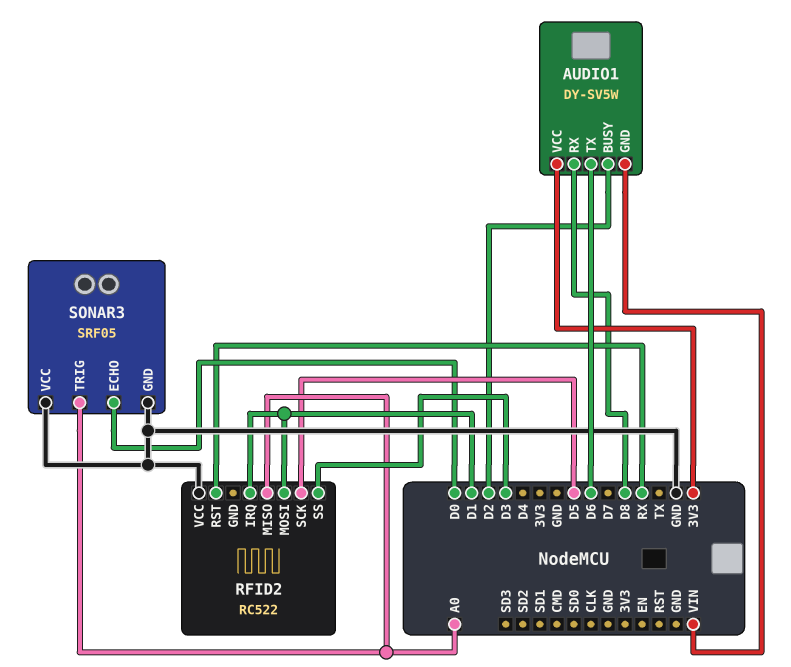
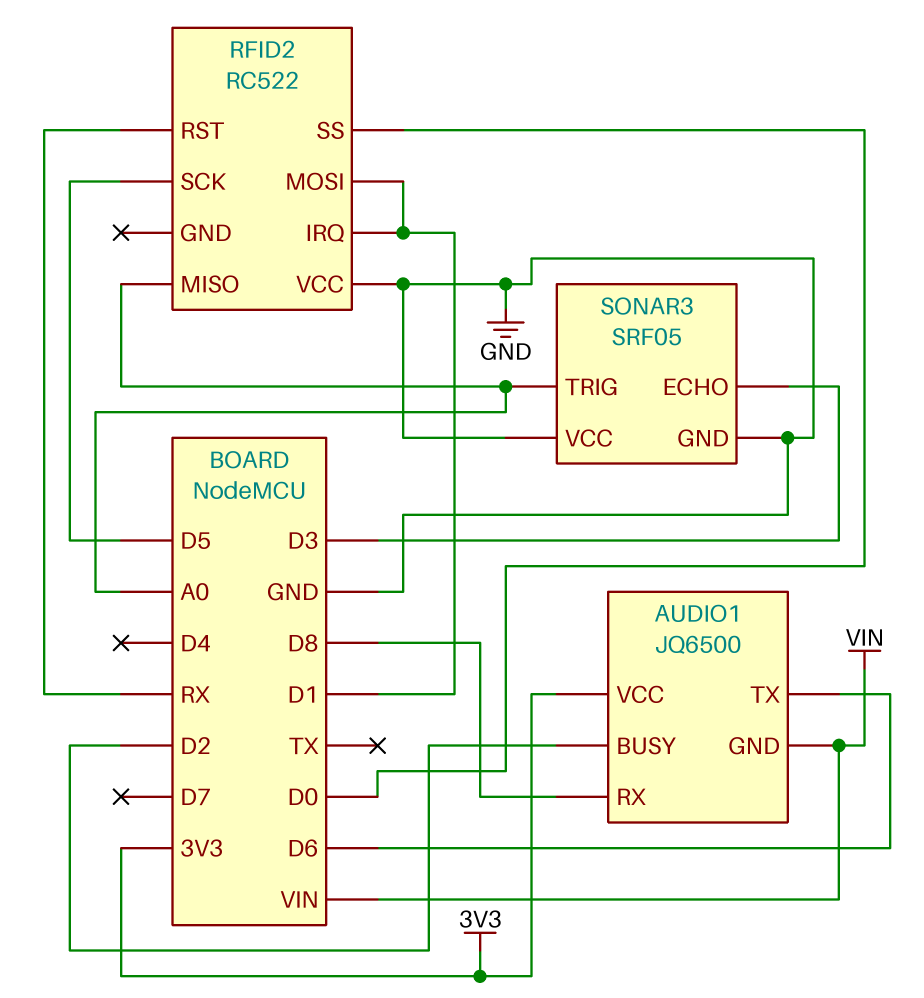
AUDIO1: DY-SV5W -> JQ6500
RFID2 pin SS: D3 -> D0
SONAR3 pin ECHO: D0 -> D3

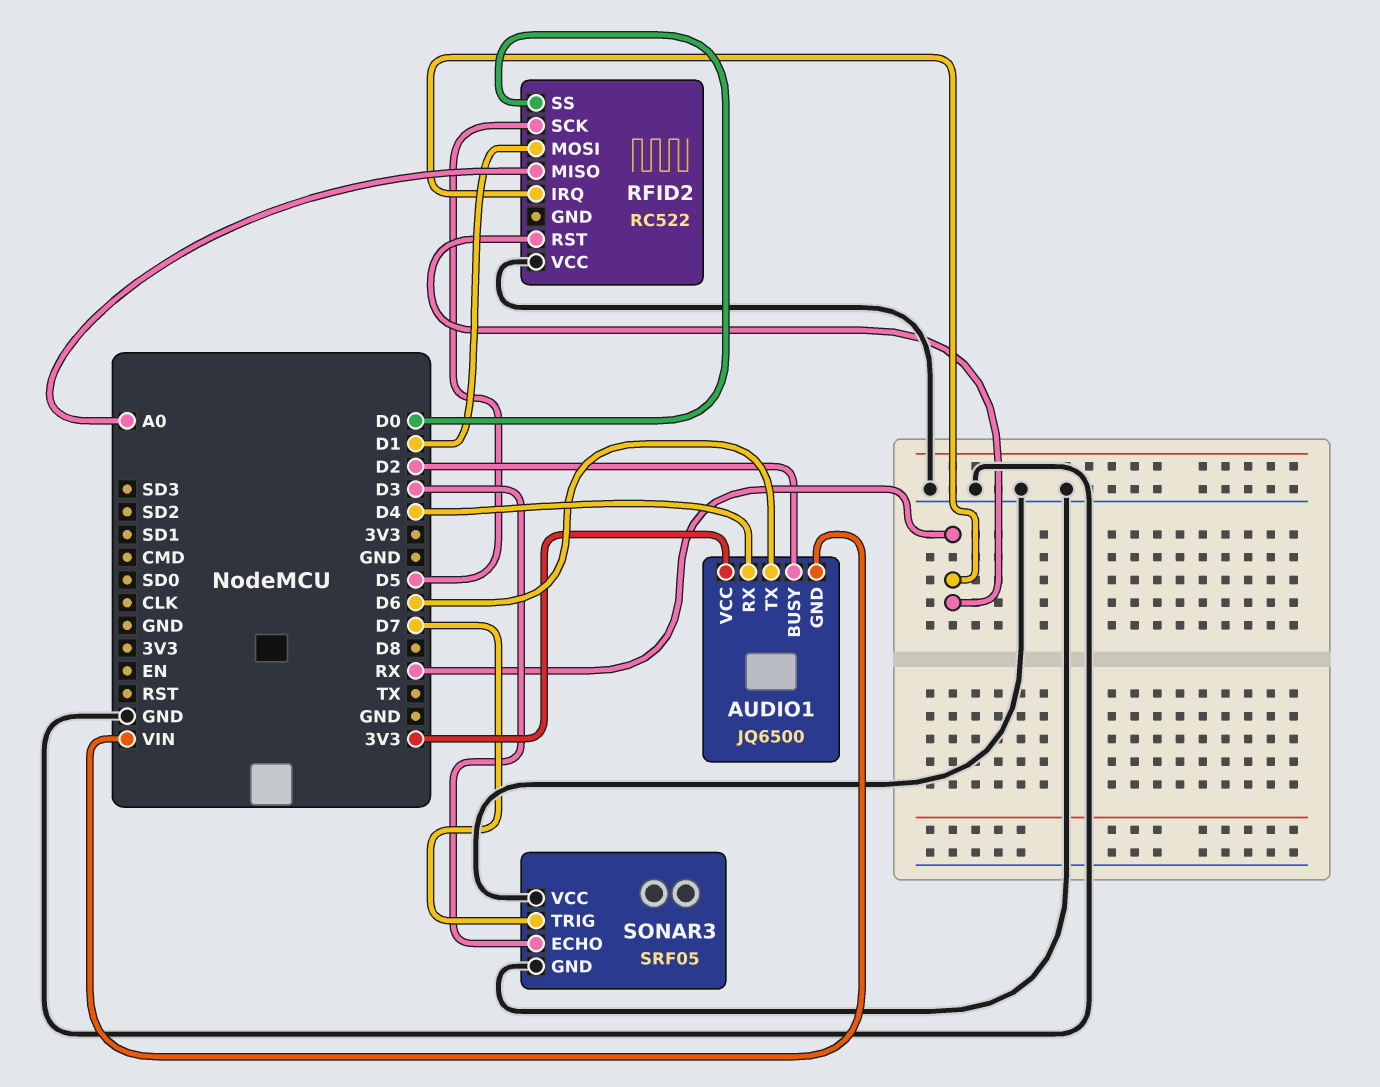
AUDIO1 pin RX: D8 -> D4
RFID2 pin IRQ: D1 -> RX
SONAR3 pin TRIG: A0 -> D7

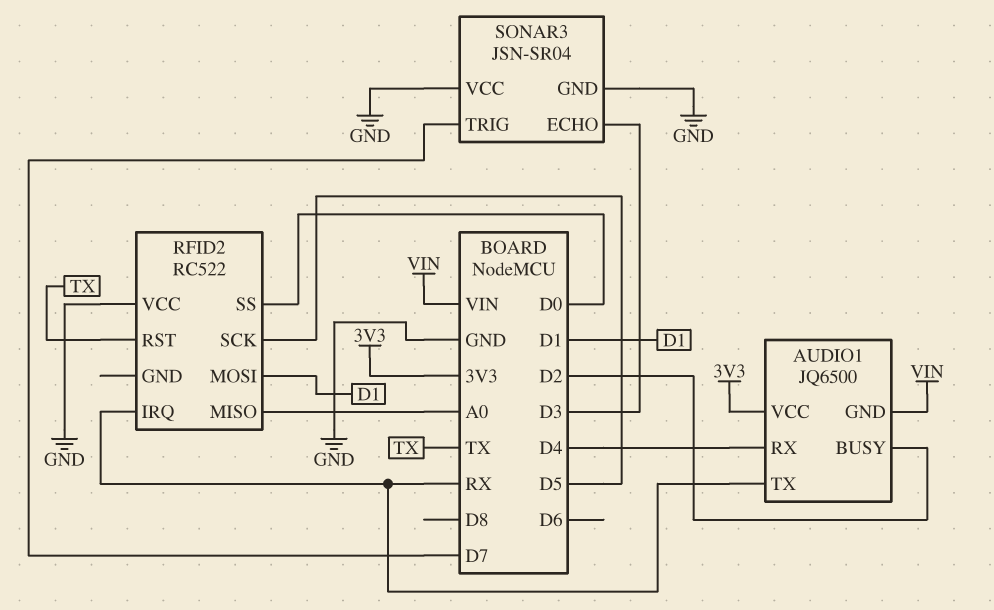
AUDIO1 pin TX: D6 -> RX
RFID2 pin RST: RX -> TX
SONAR3: SRF05 -> JSN-SR04

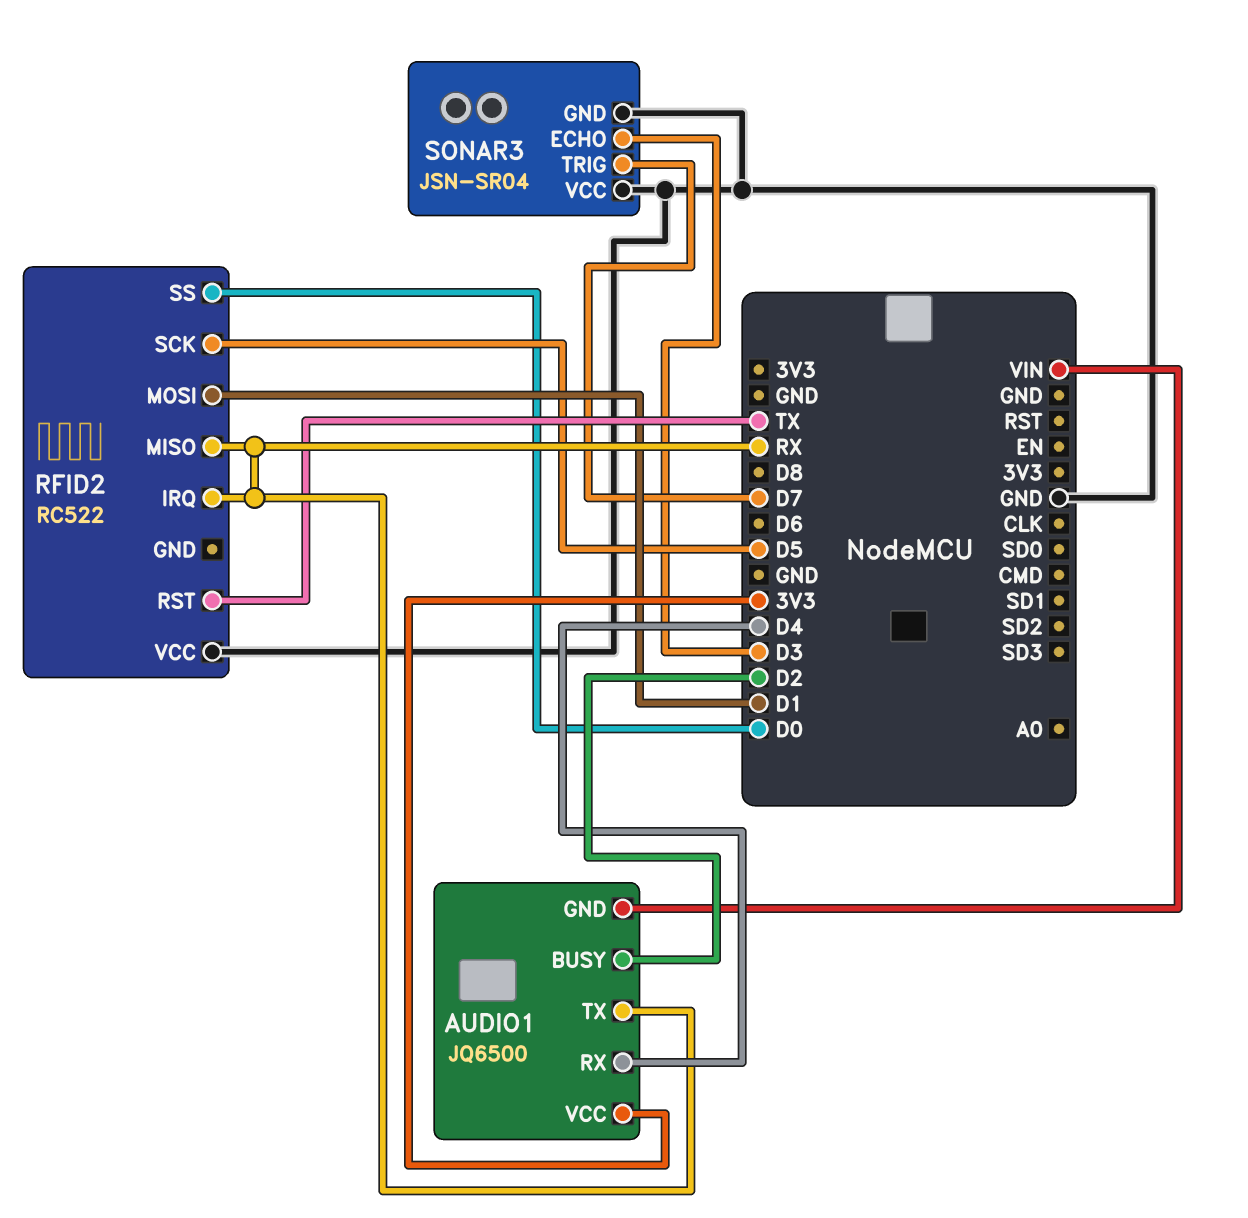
RFID2 pin MISO: A0 -> RX

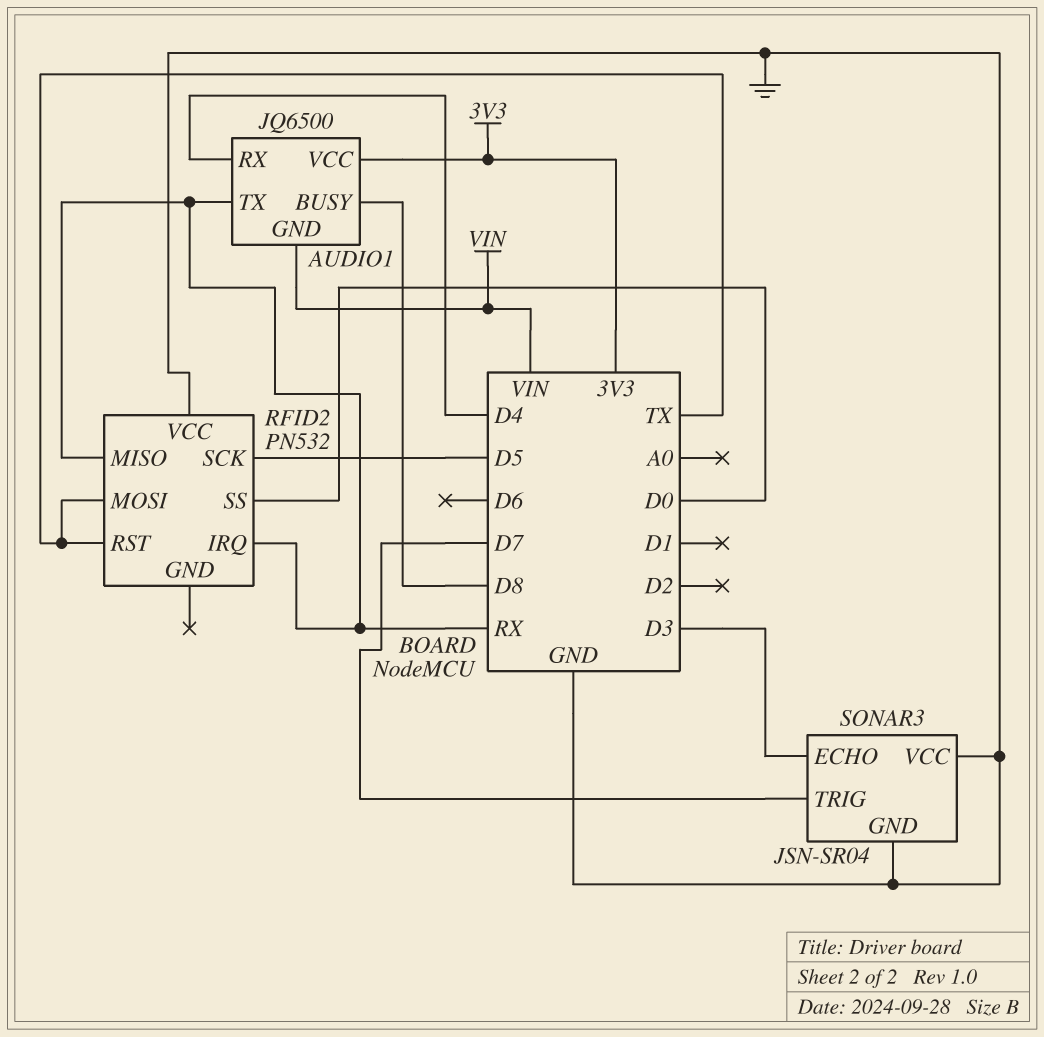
AUDIO1 pin BUSY: D2 -> D8
RFID2: RC522 -> PN532
RFID2 pin MOSI: D1 -> TX

